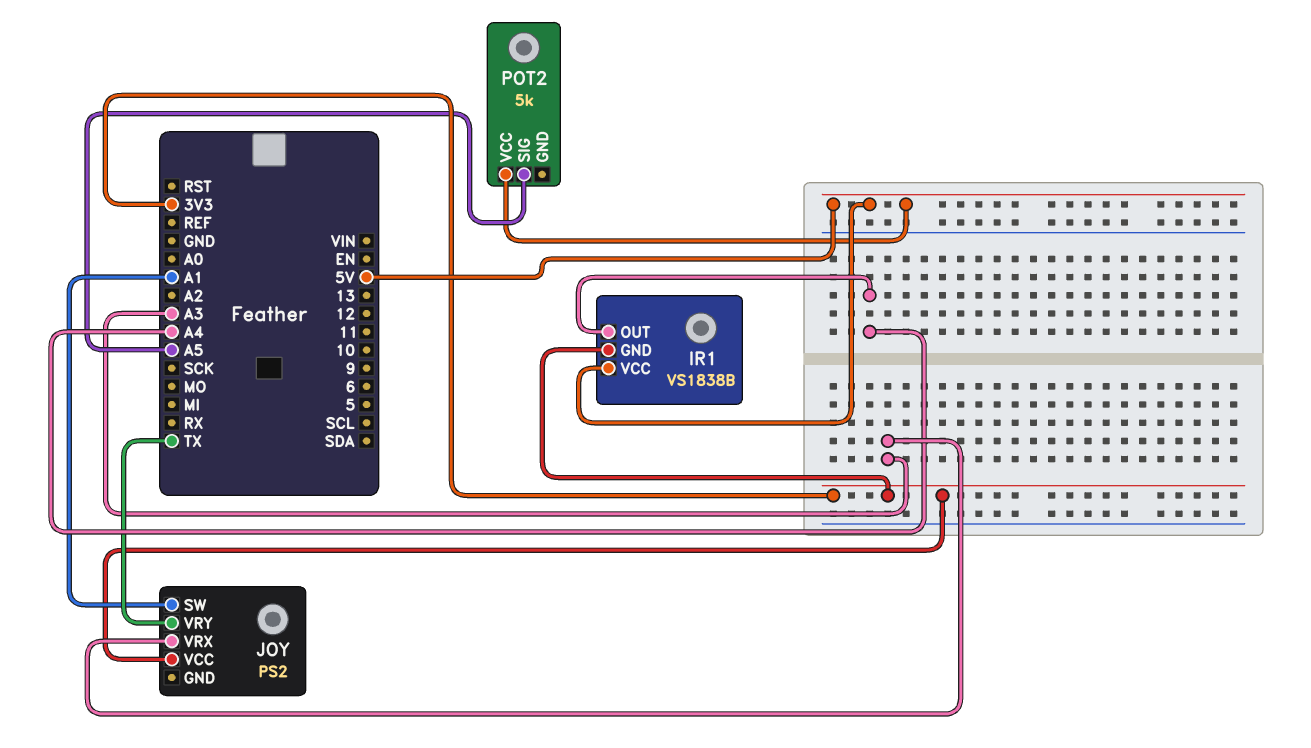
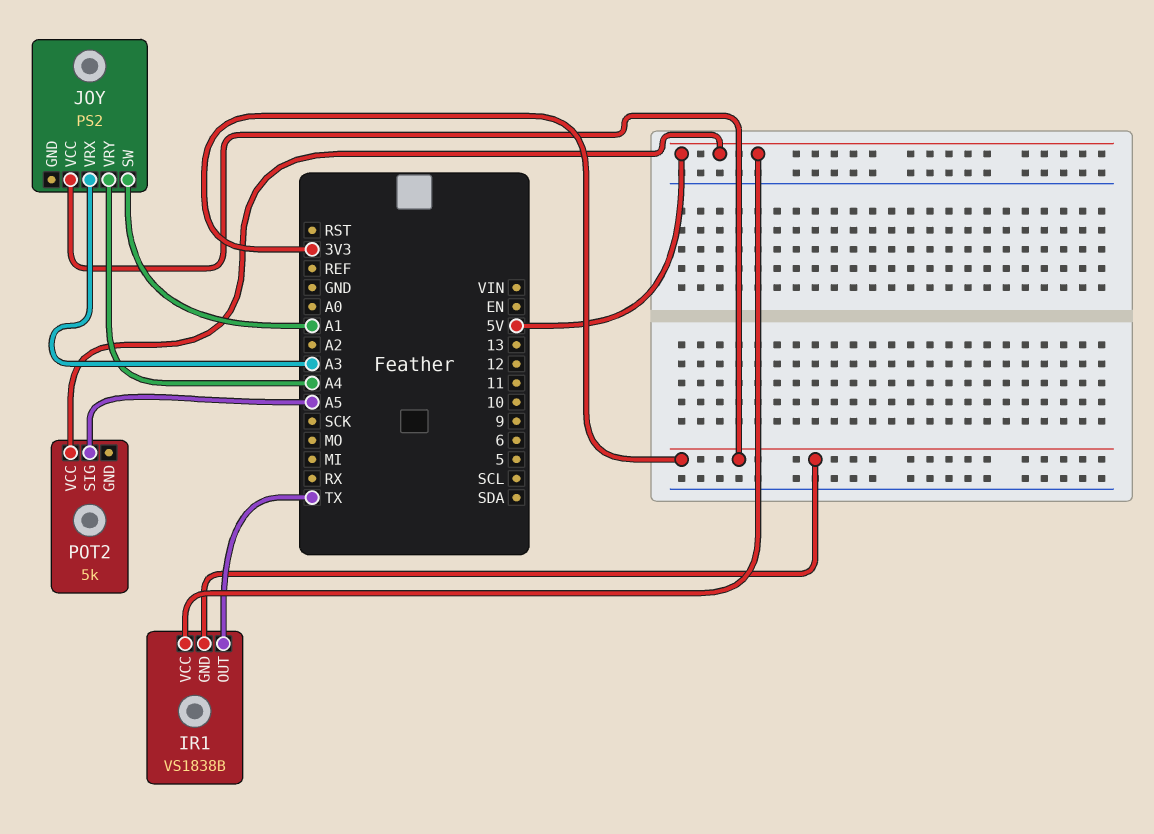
IR1 pin OUT: A4 -> TX
JOY pin VRY: TX -> A4

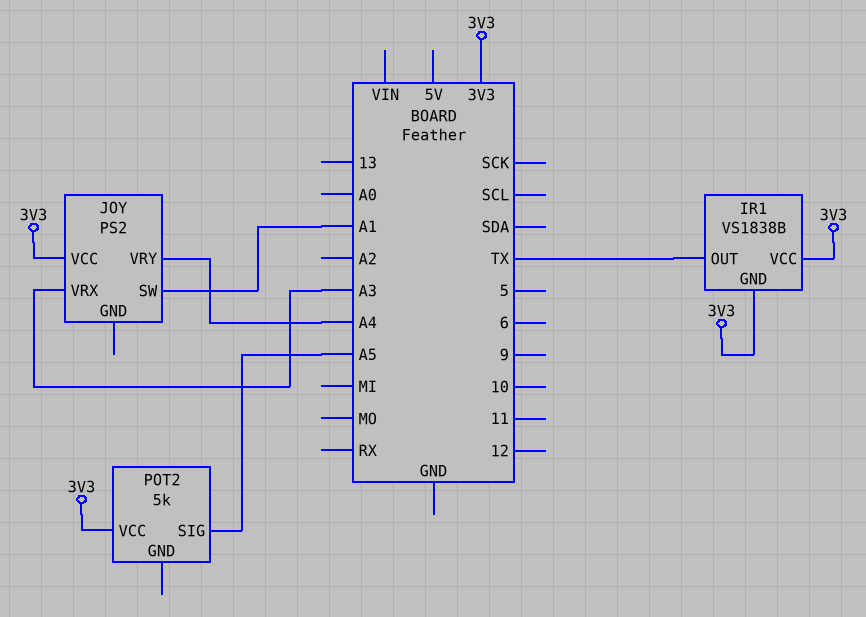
IR1 pin VCC: 5V -> 3V3
POT2 pin VCC: 5V -> 3V3

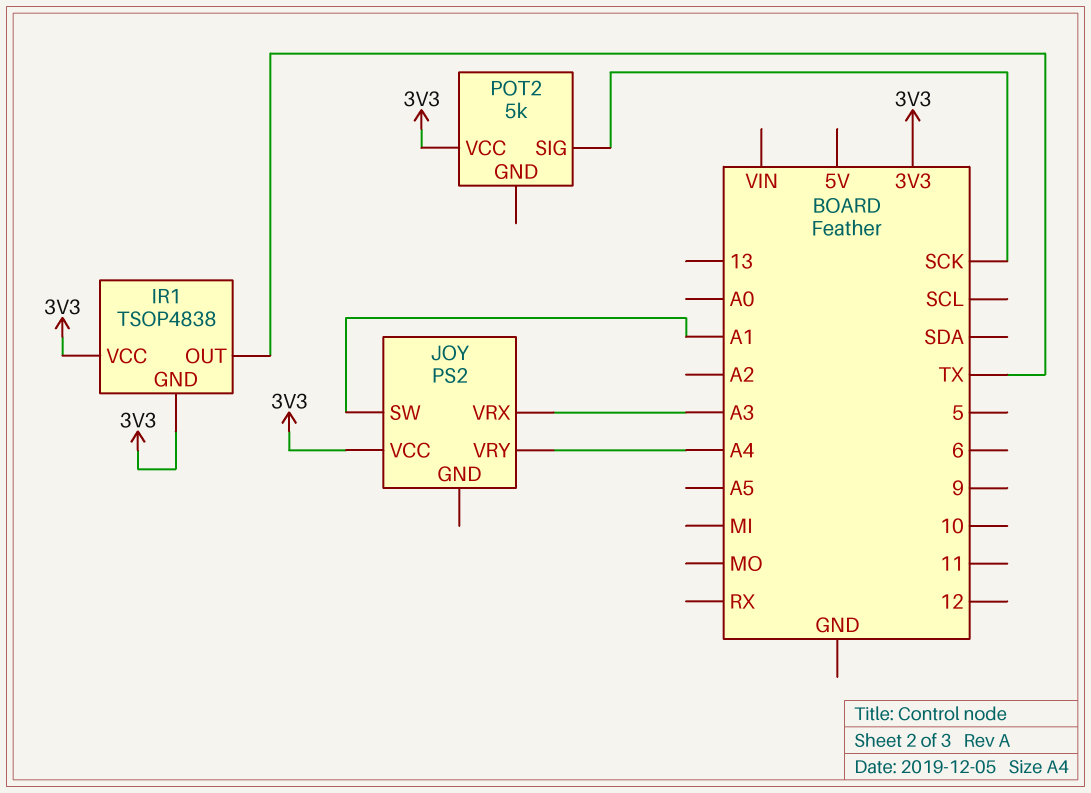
IR1: VS1838B -> TSOP4838
POT2 pin SIG: A5 -> SCK

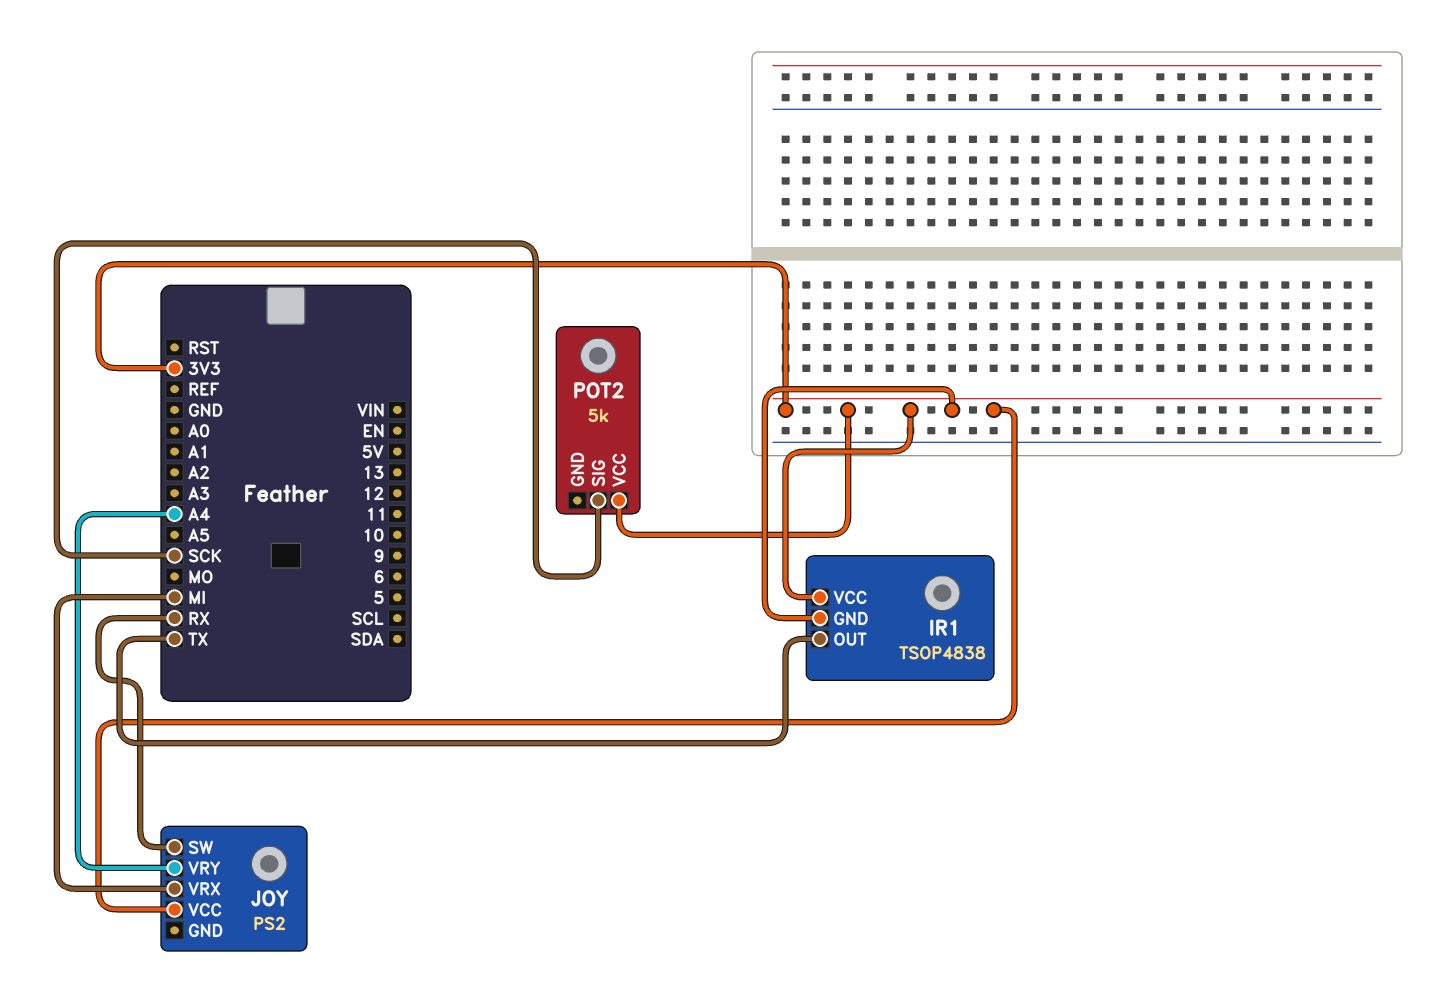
JOY pin SW: A1 -> RX
JOY pin VRX: A3 -> MI

